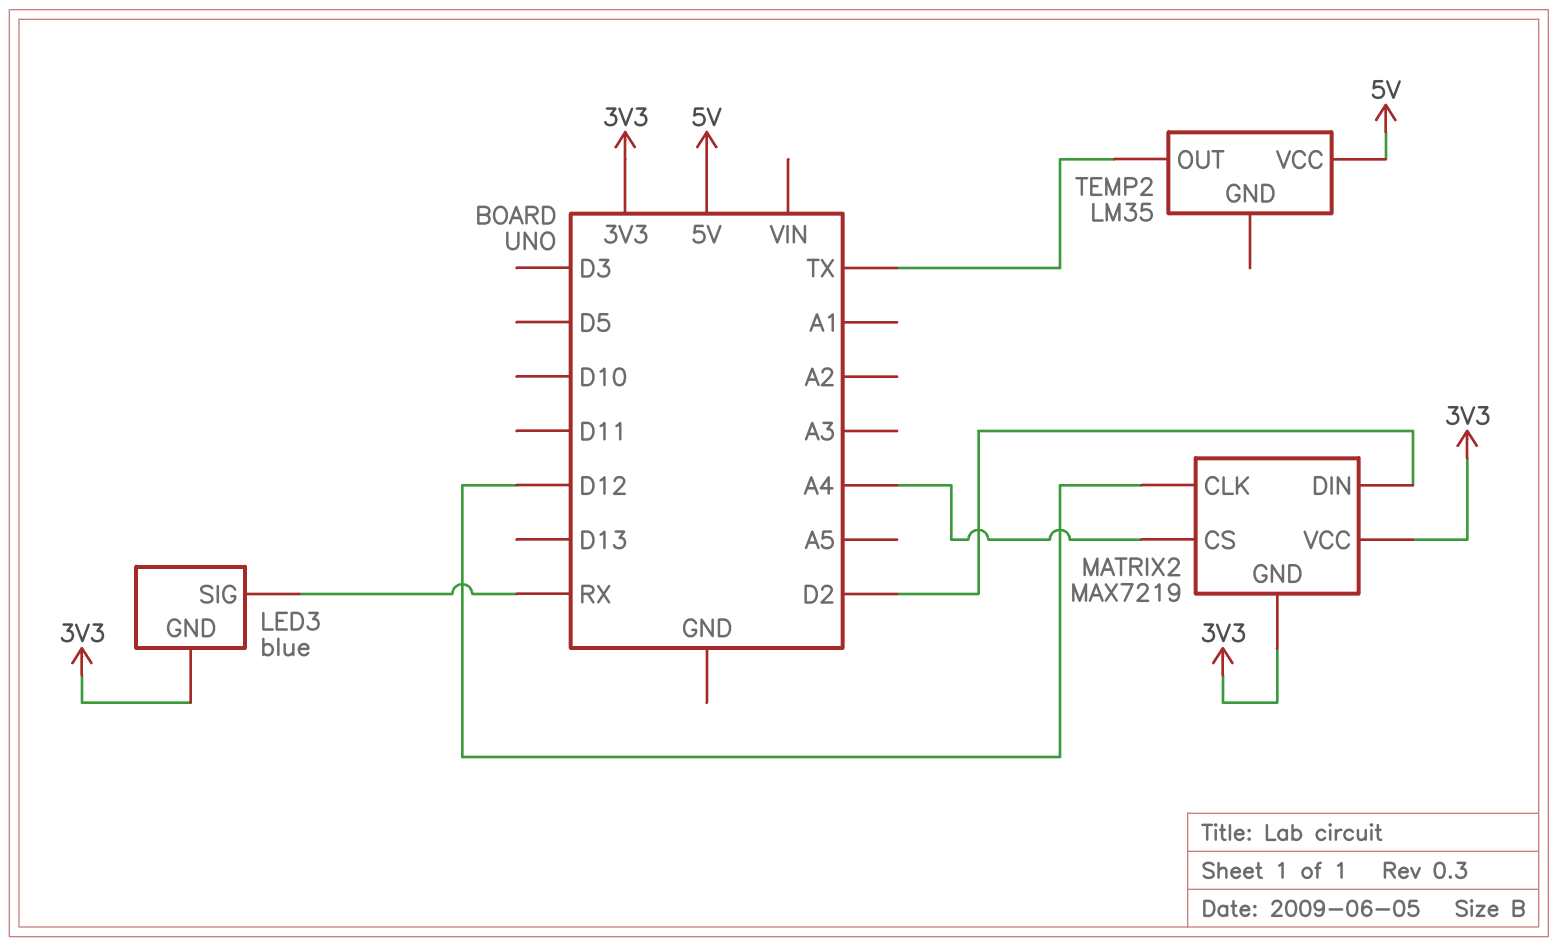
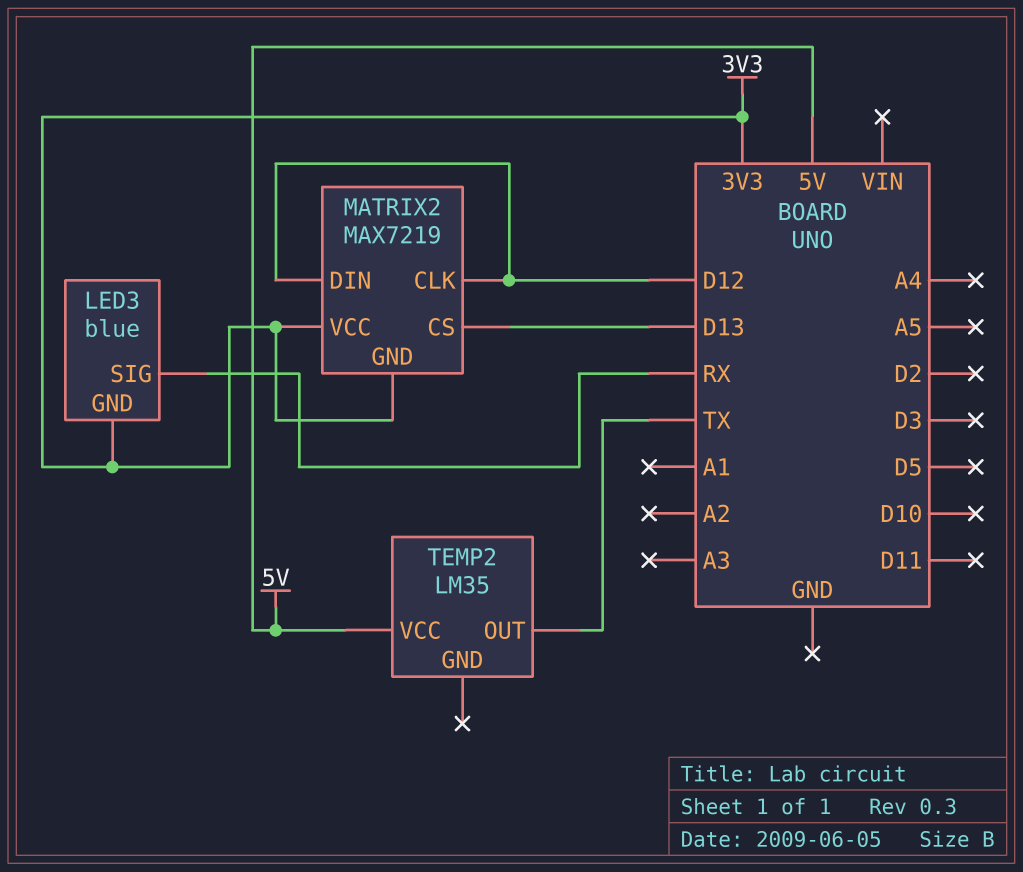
MATRIX2 pin CS: A4 -> D13
MATRIX2 pin DIN: D2 -> D12

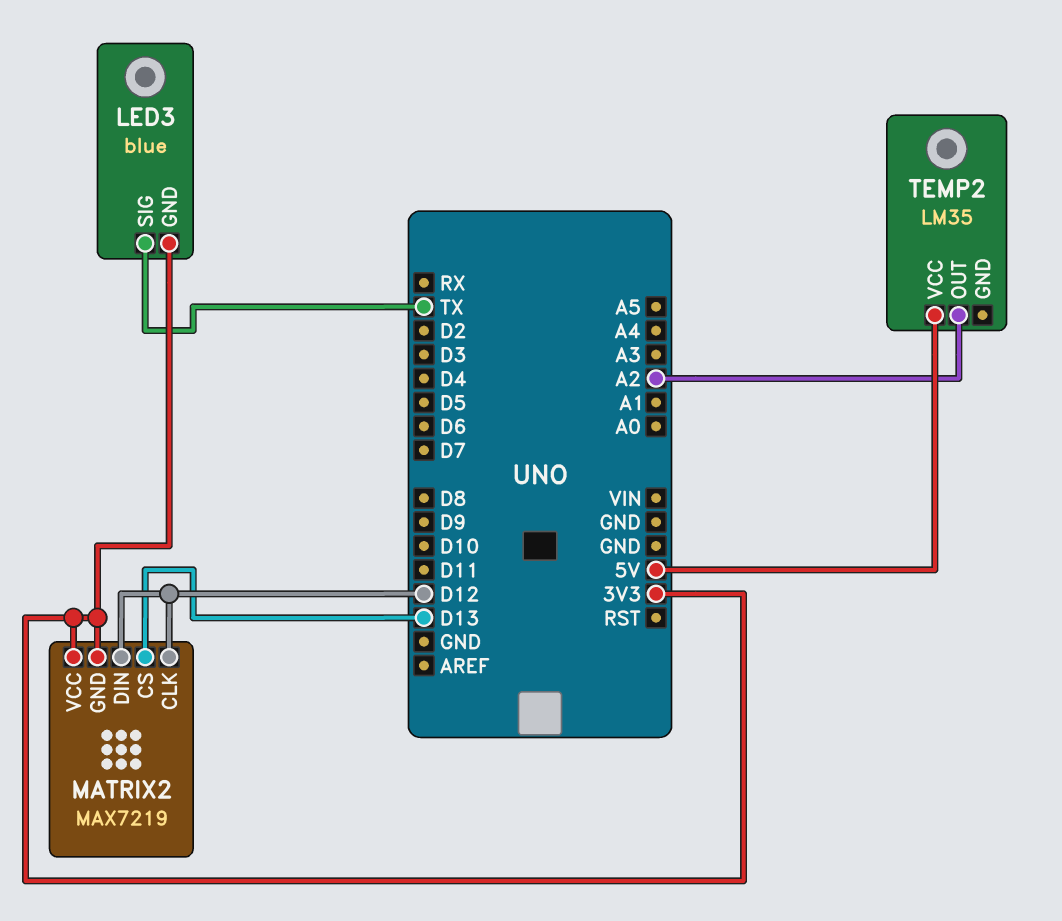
LED3 pin SIG: RX -> TX
TEMP2 pin OUT: TX -> A2

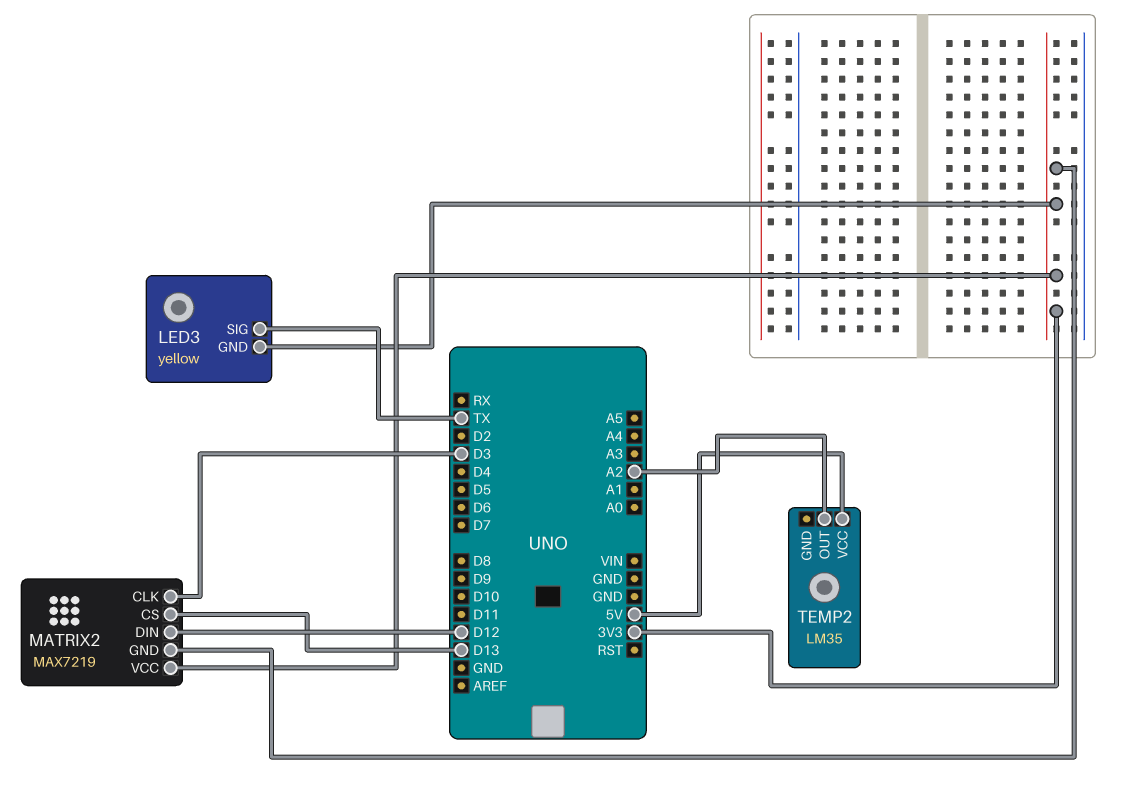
LED3: blue -> yellow
MATRIX2 pin CLK: D12 -> D3

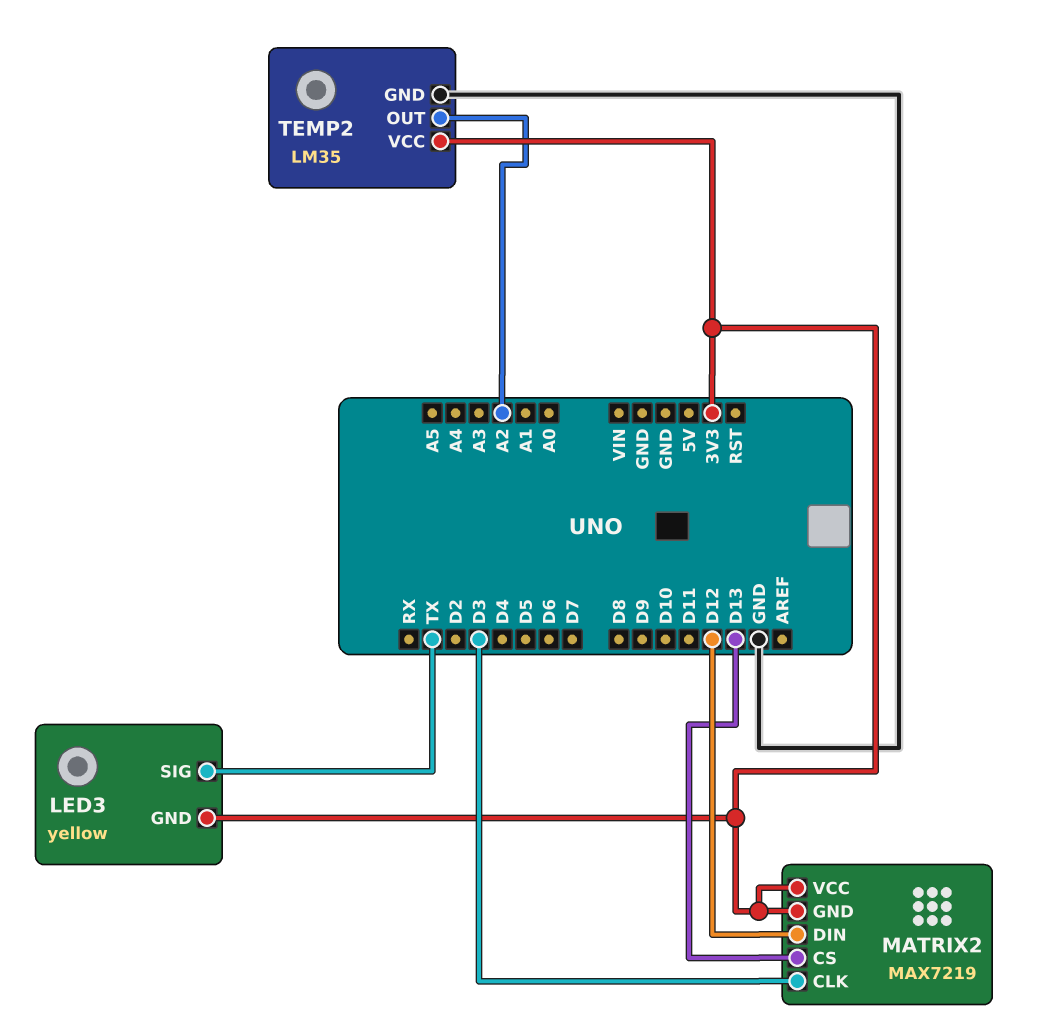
TEMP2 pin GND: none -> GND
TEMP2 pin VCC: 5V -> 3V3

